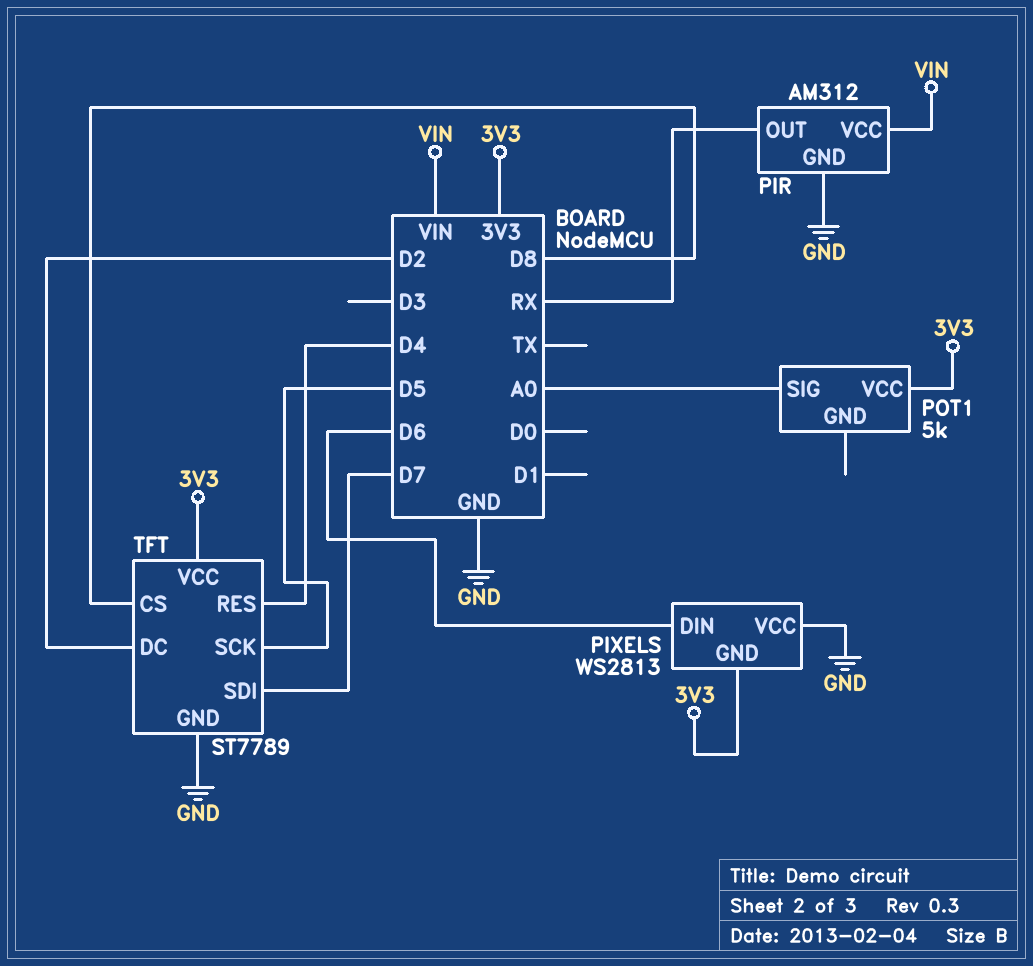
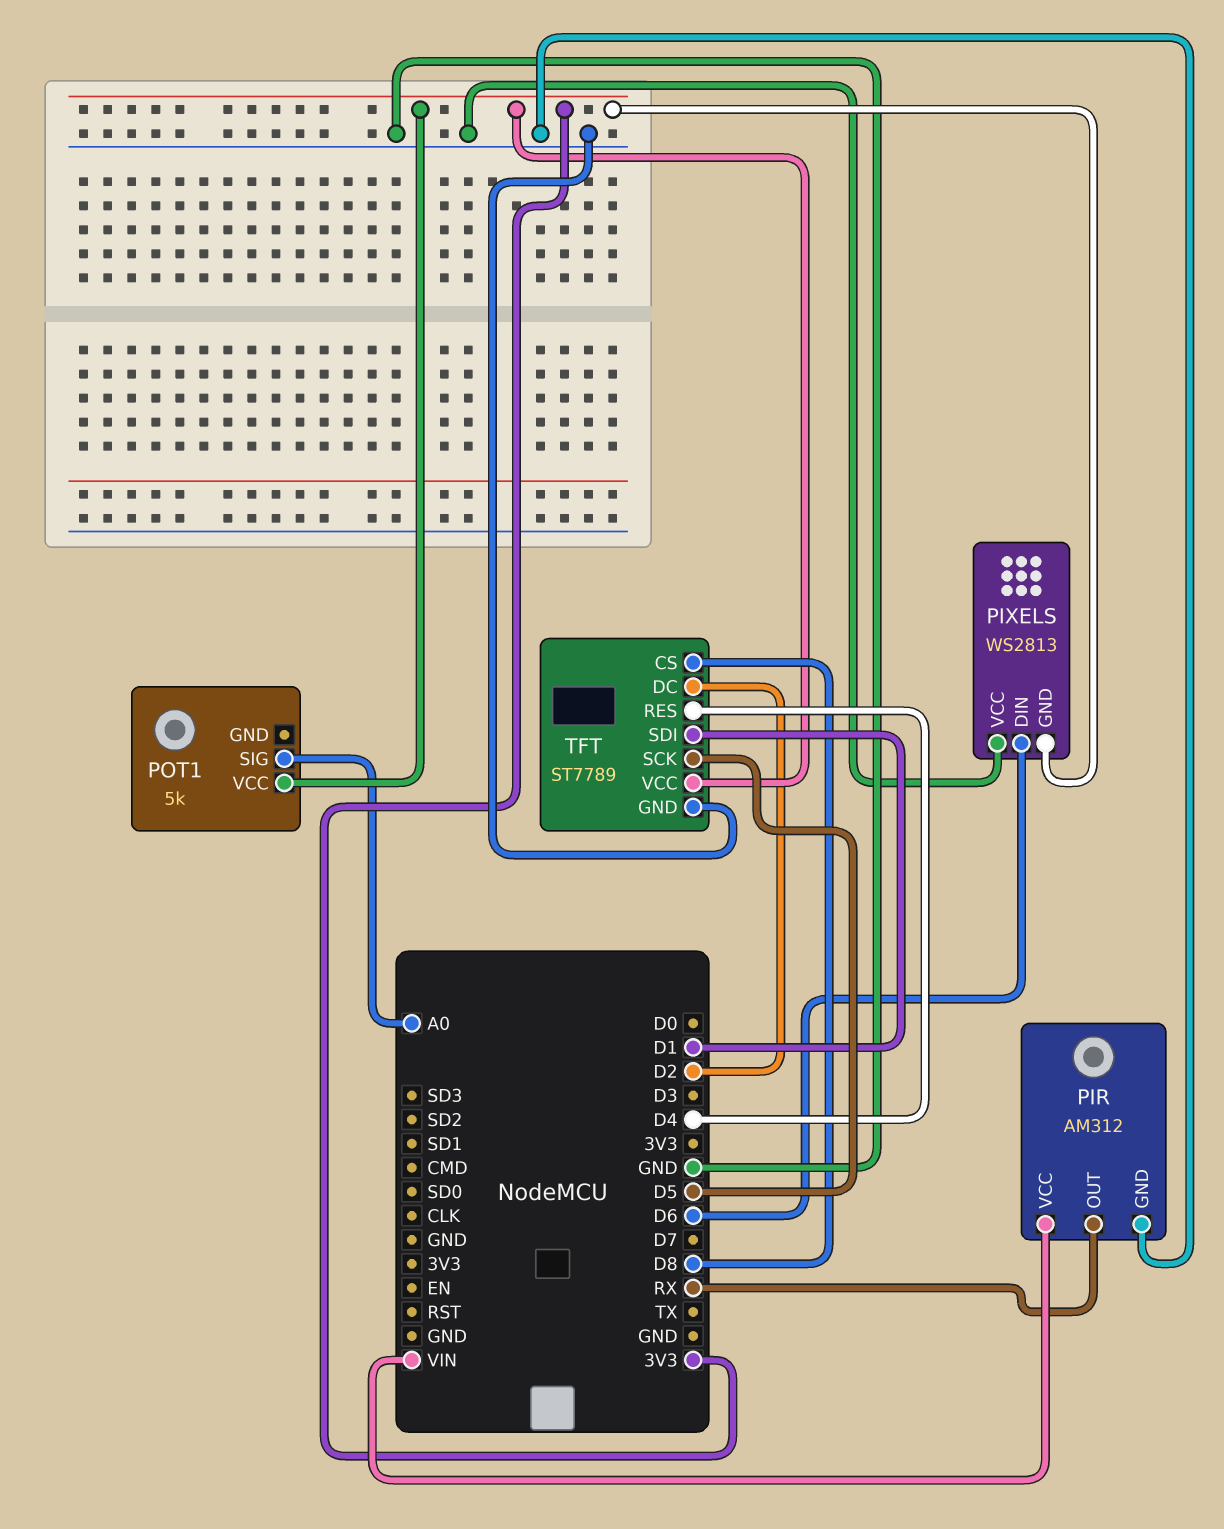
TFT pin SDI: D7 -> D1

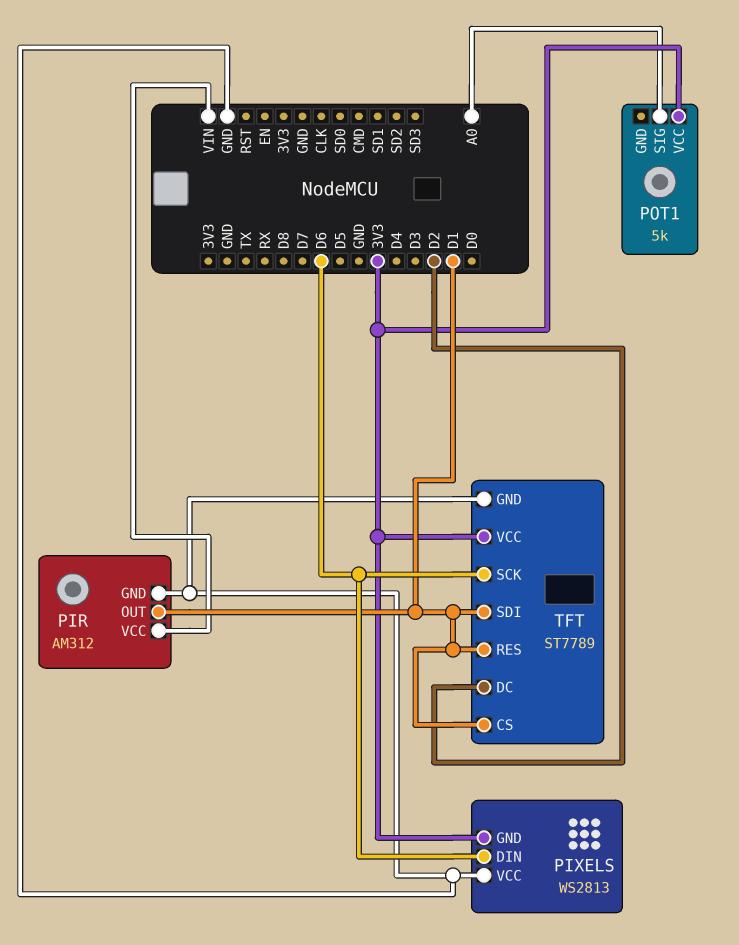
PIR pin OUT: RX -> D1
TFT pin CS: D8 -> D1
TFT pin RES: D4 -> D1
TFT pin SCK: D5 -> D6

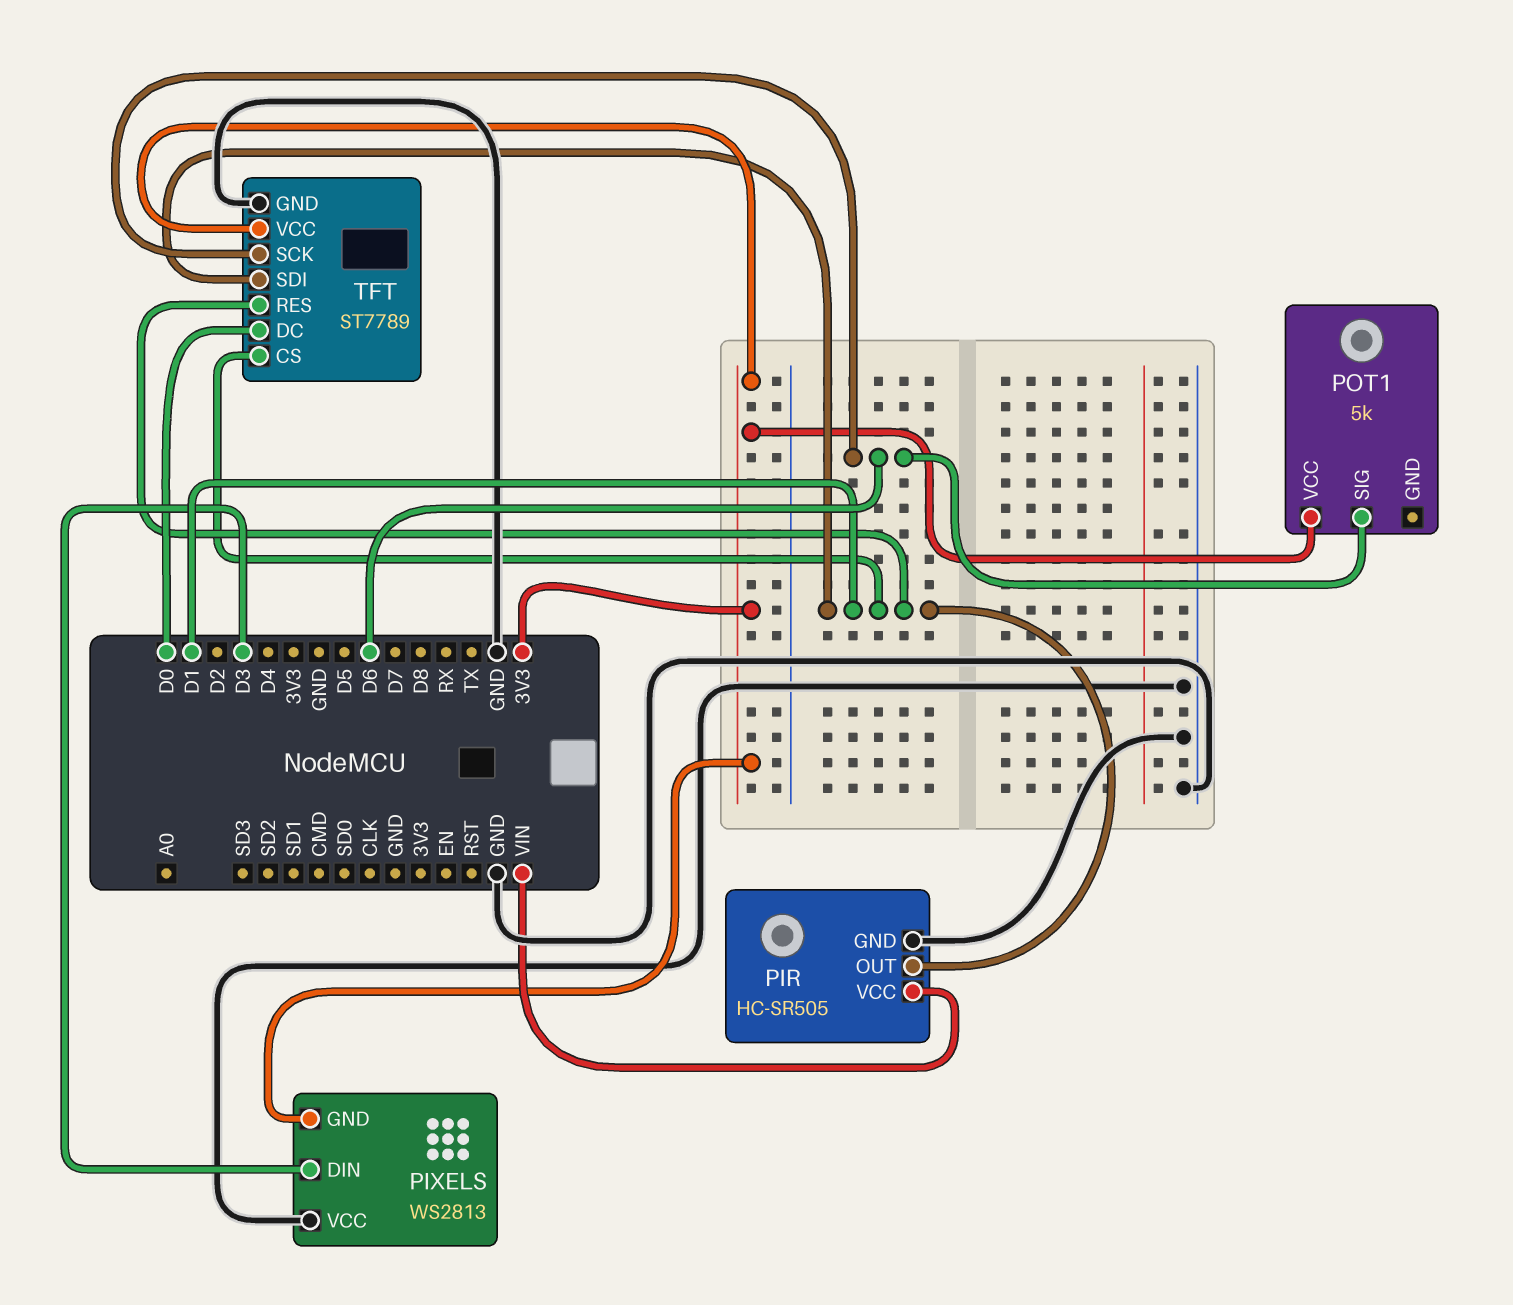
PIR: AM312 -> HC-SR505
PIXELS pin DIN: D6 -> D3
POT1 pin SIG: A0 -> D6
TFT pin DC: D2 -> D0

